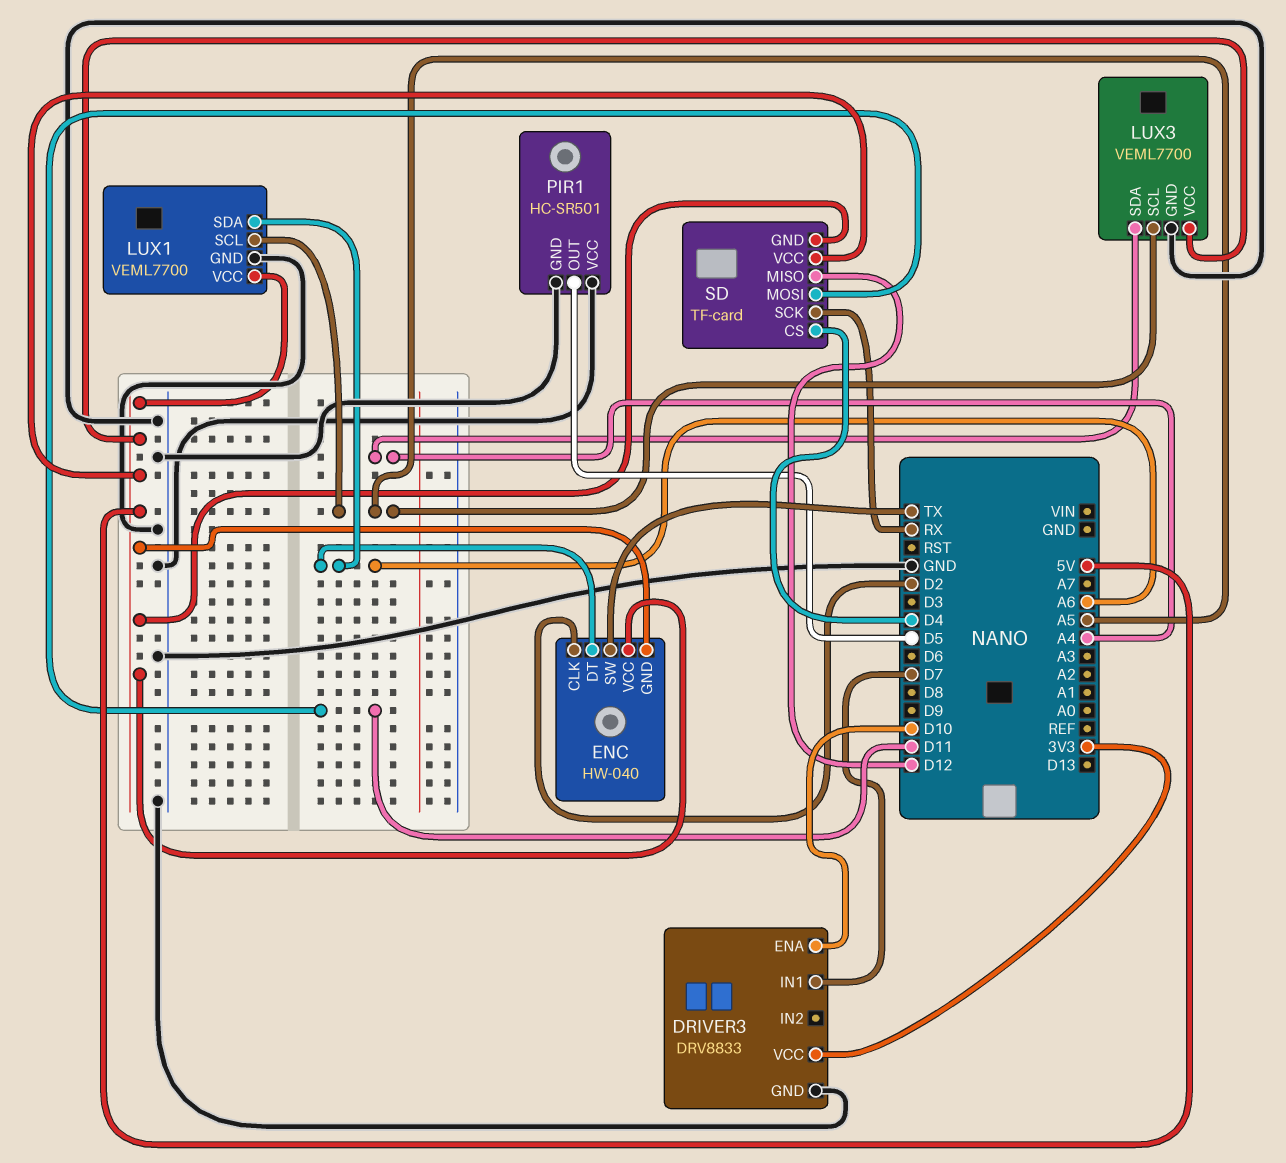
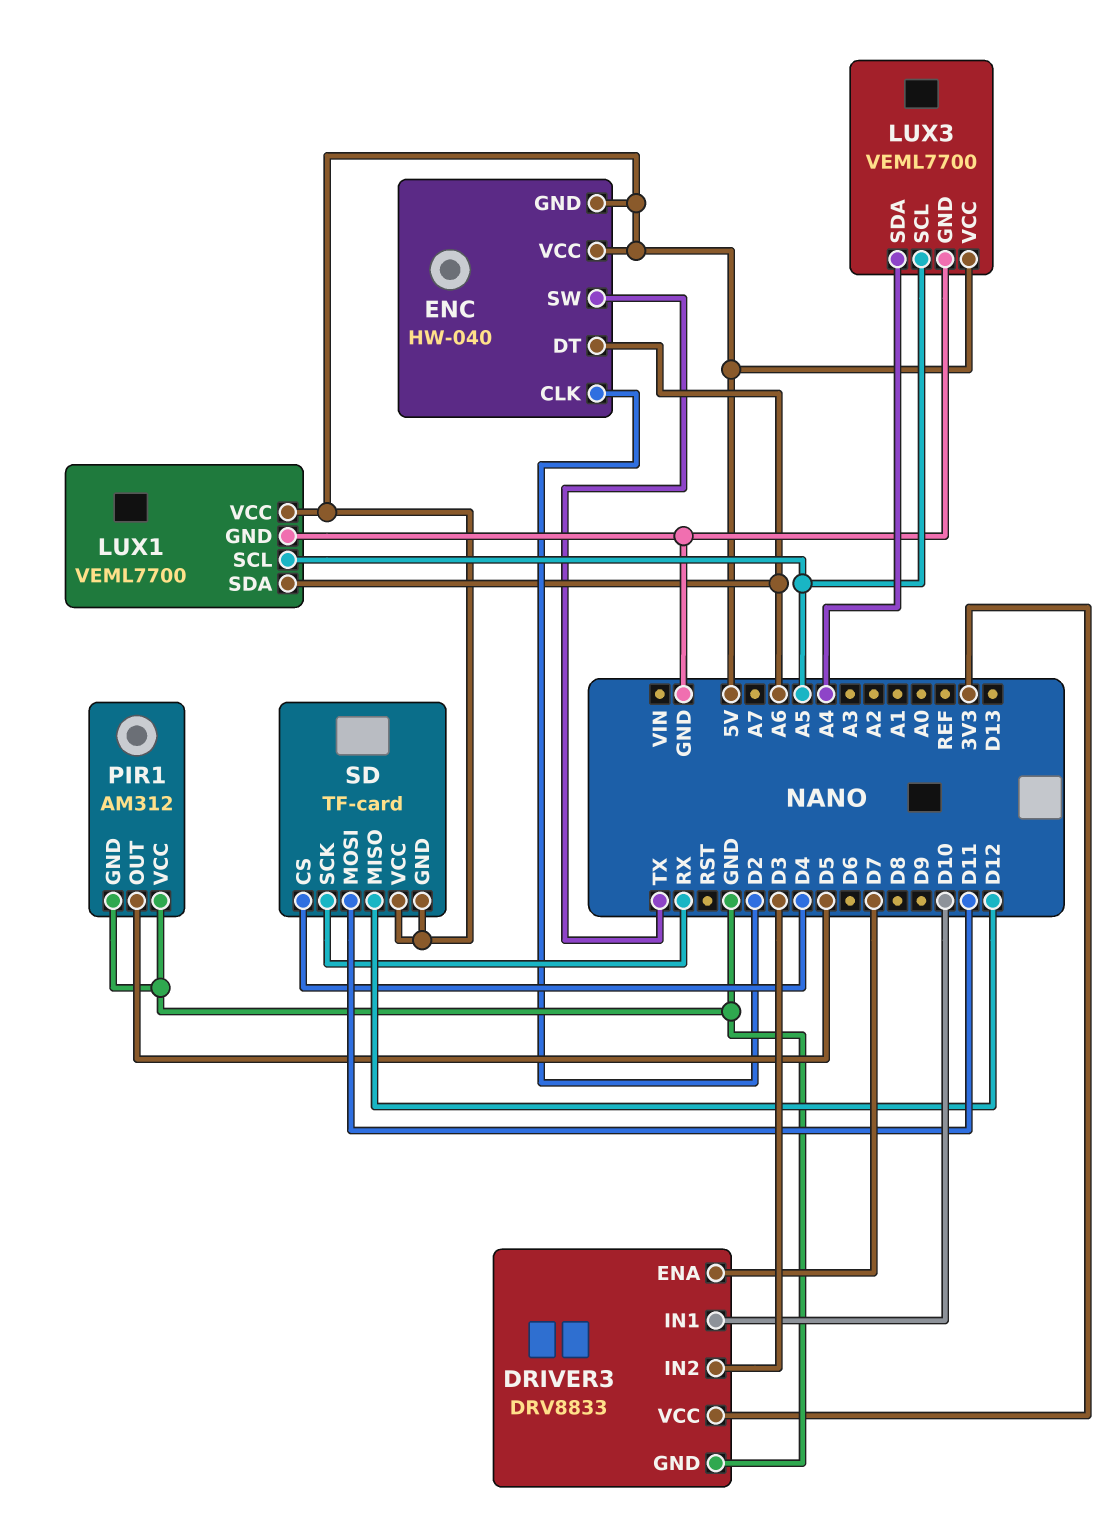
DRIVER3 pin ENA: D10 -> D7
DRIVER3 pin IN1: D7 -> D10
DRIVER3 pin IN2: none -> D3
PIR1: HC-SR501 -> AM312

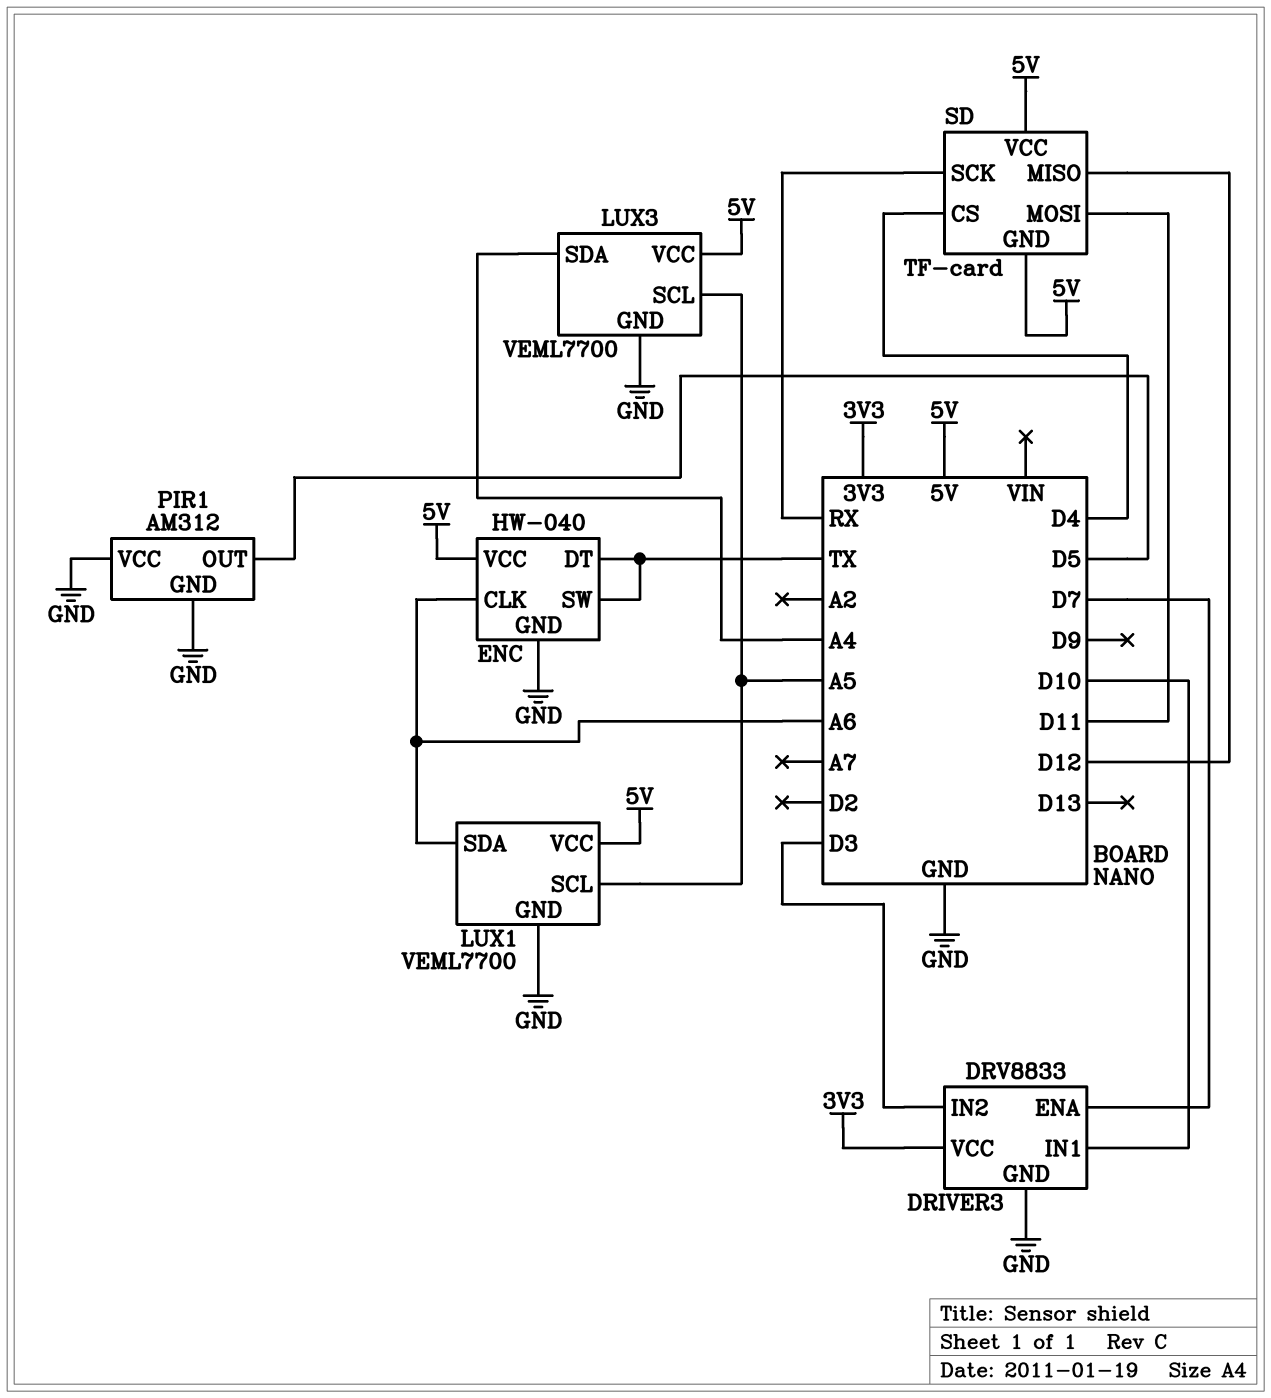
ENC pin CLK: D2 -> A6
ENC pin DT: A6 -> TX
ENC pin GND: 5V -> GND

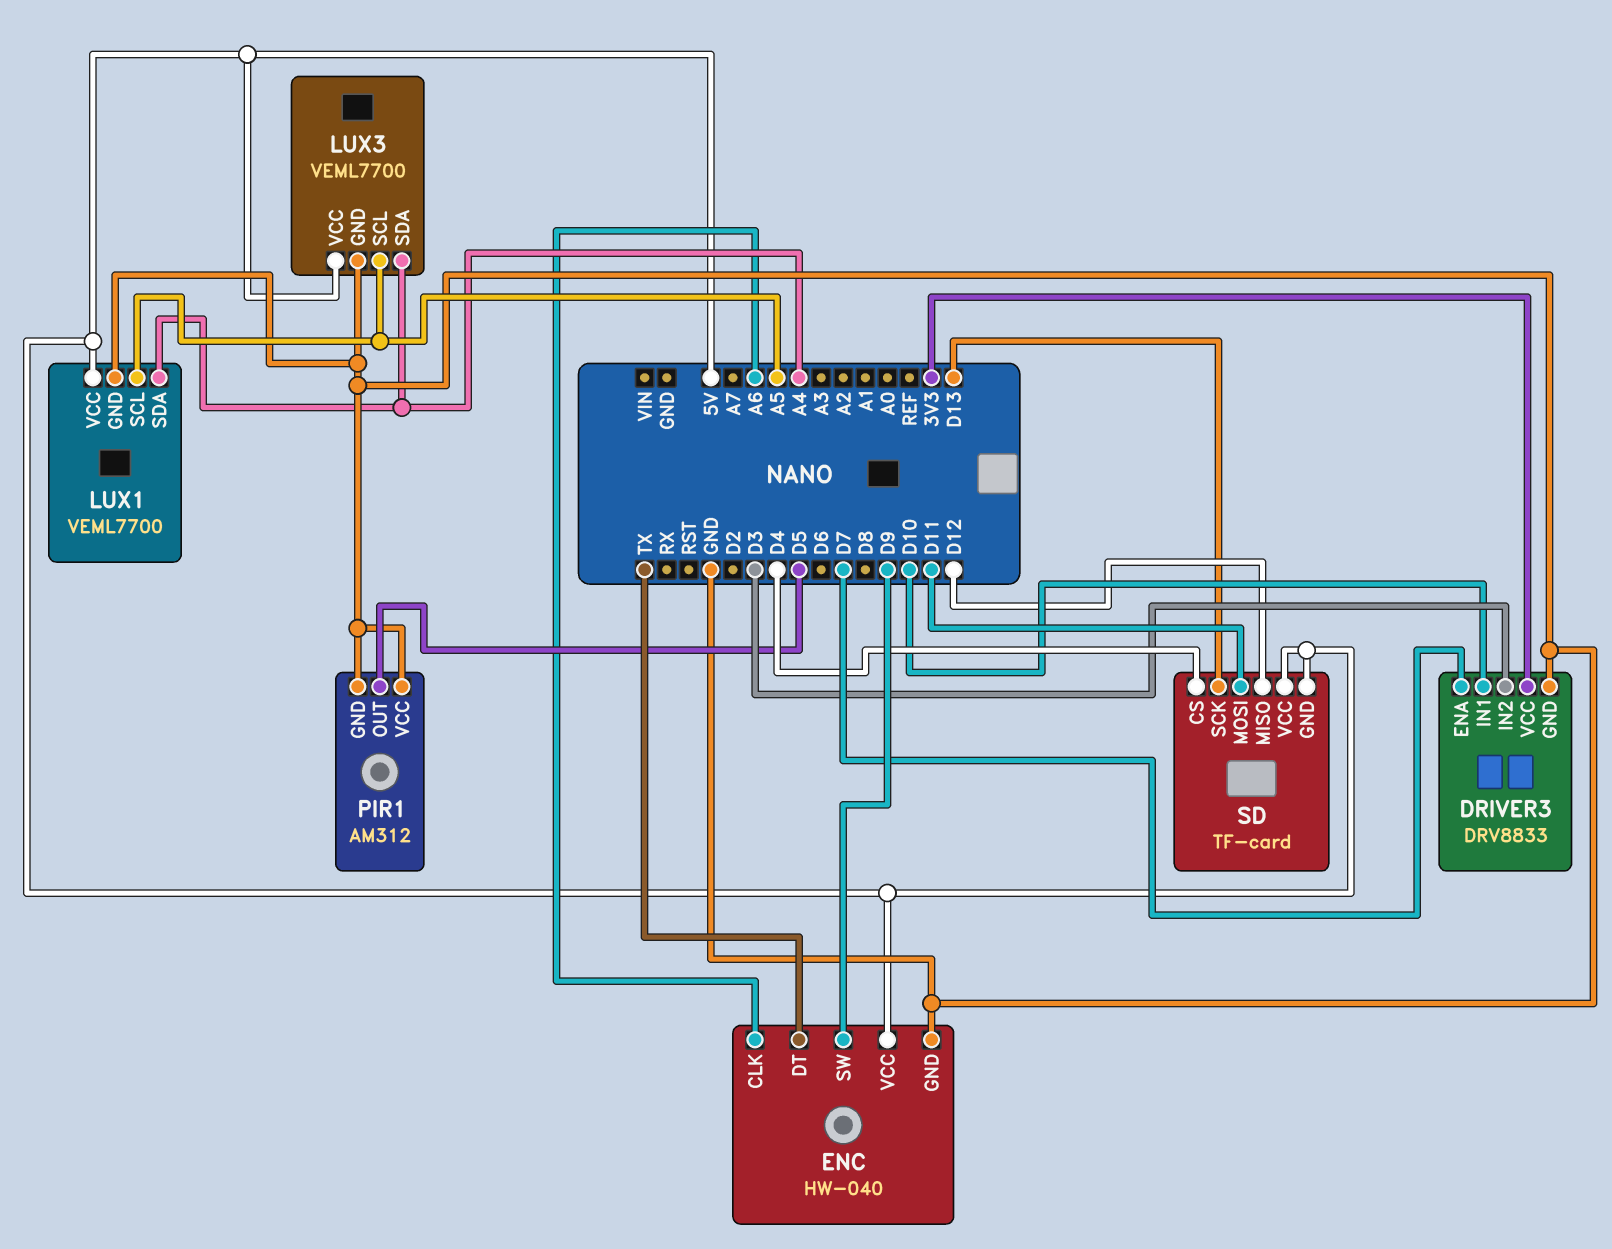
ENC pin SW: TX -> D9
LUX1 pin SDA: A6 -> A4
SD pin SCK: RX -> D13

